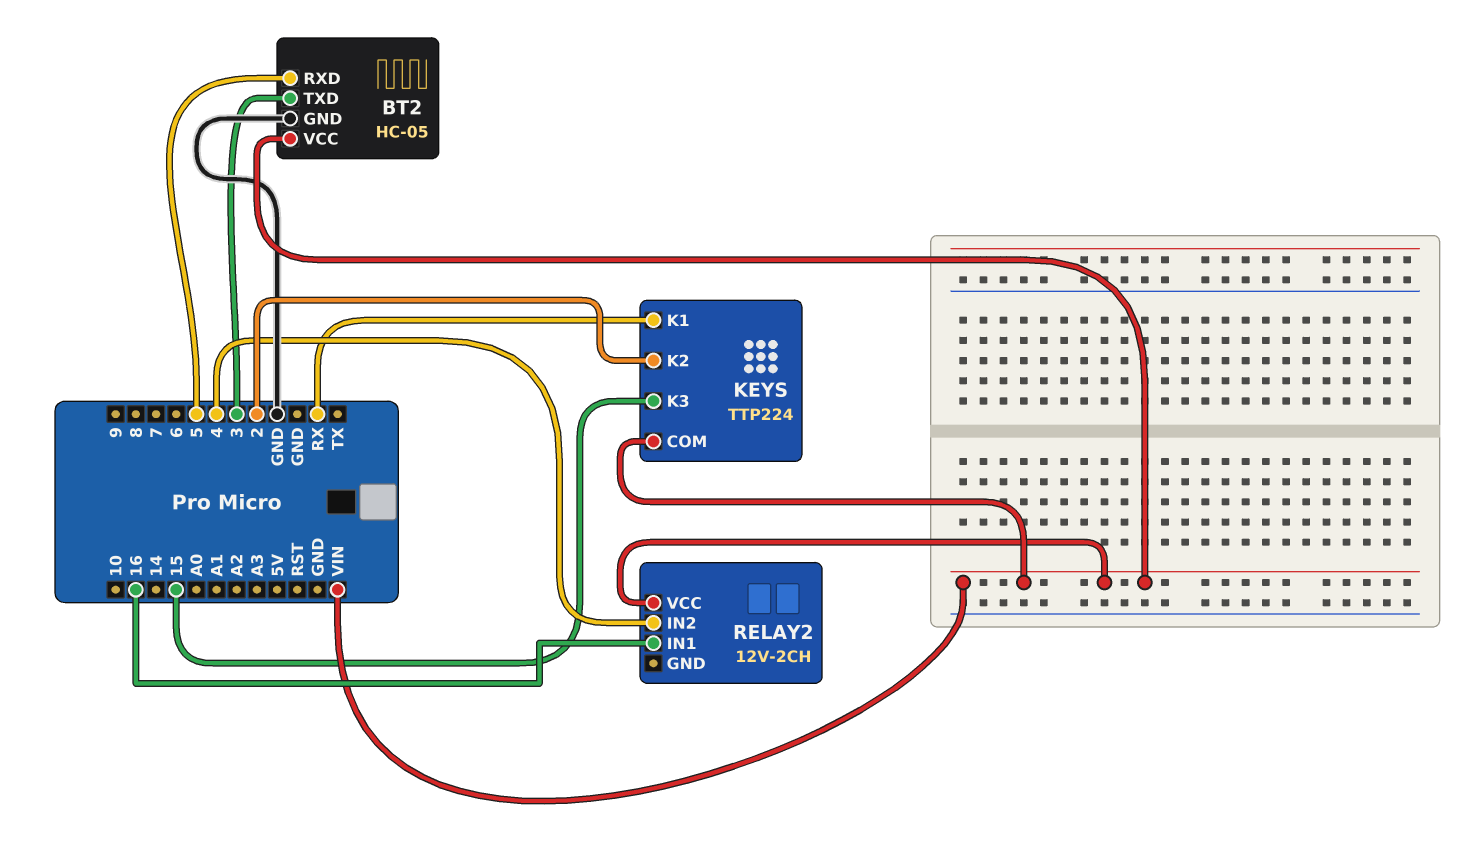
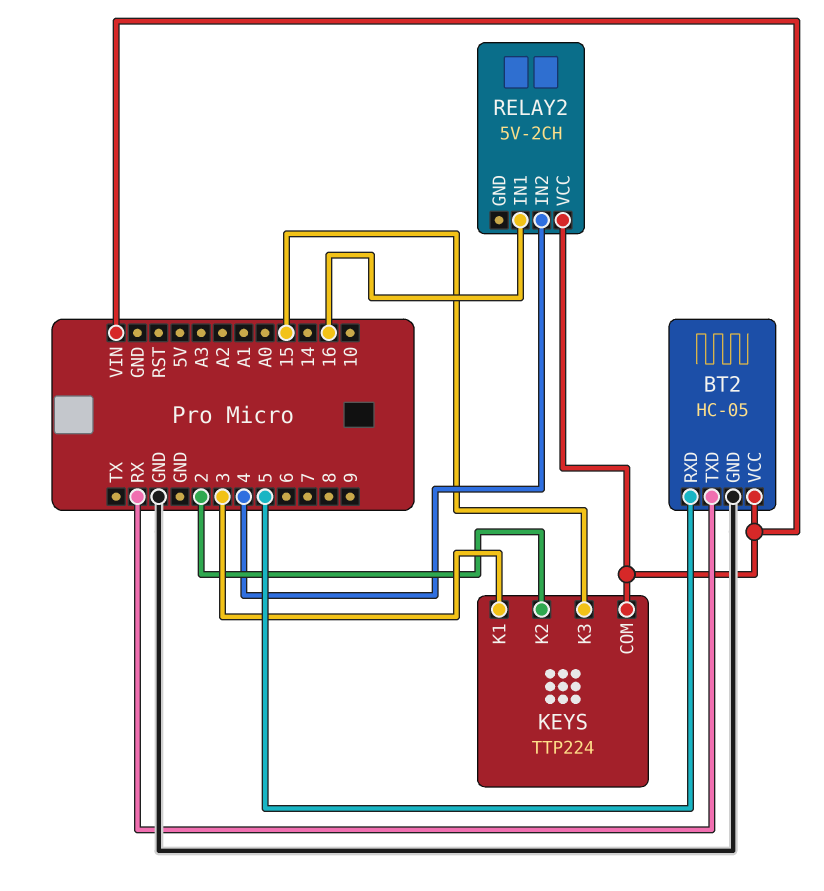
BT2 pin TXD: 3 -> RX
KEYS pin K1: RX -> 3
RELAY2: 12V-2CH -> 5V-2CH

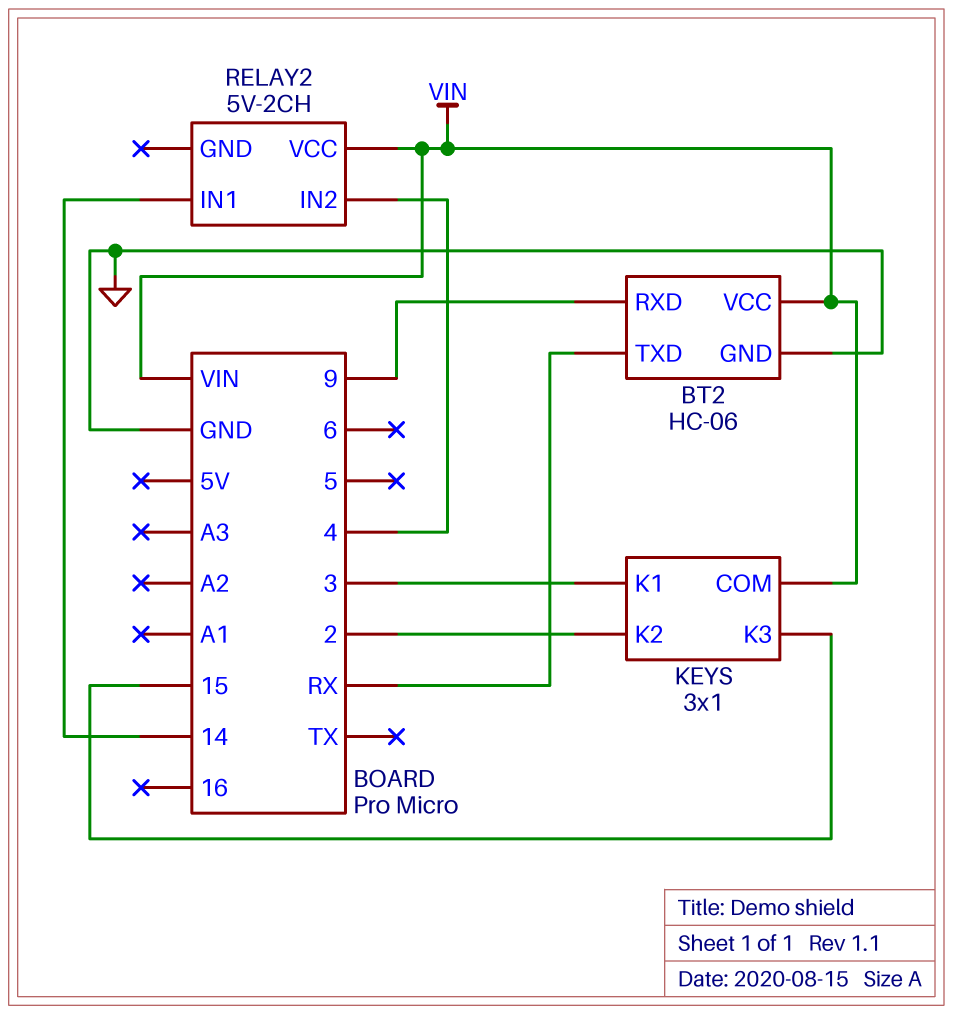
BT2: HC-05 -> HC-06
BT2 pin RXD: 5 -> 9
KEYS: TTP224 -> 3x1
RELAY2 pin IN1: 16 -> 14

